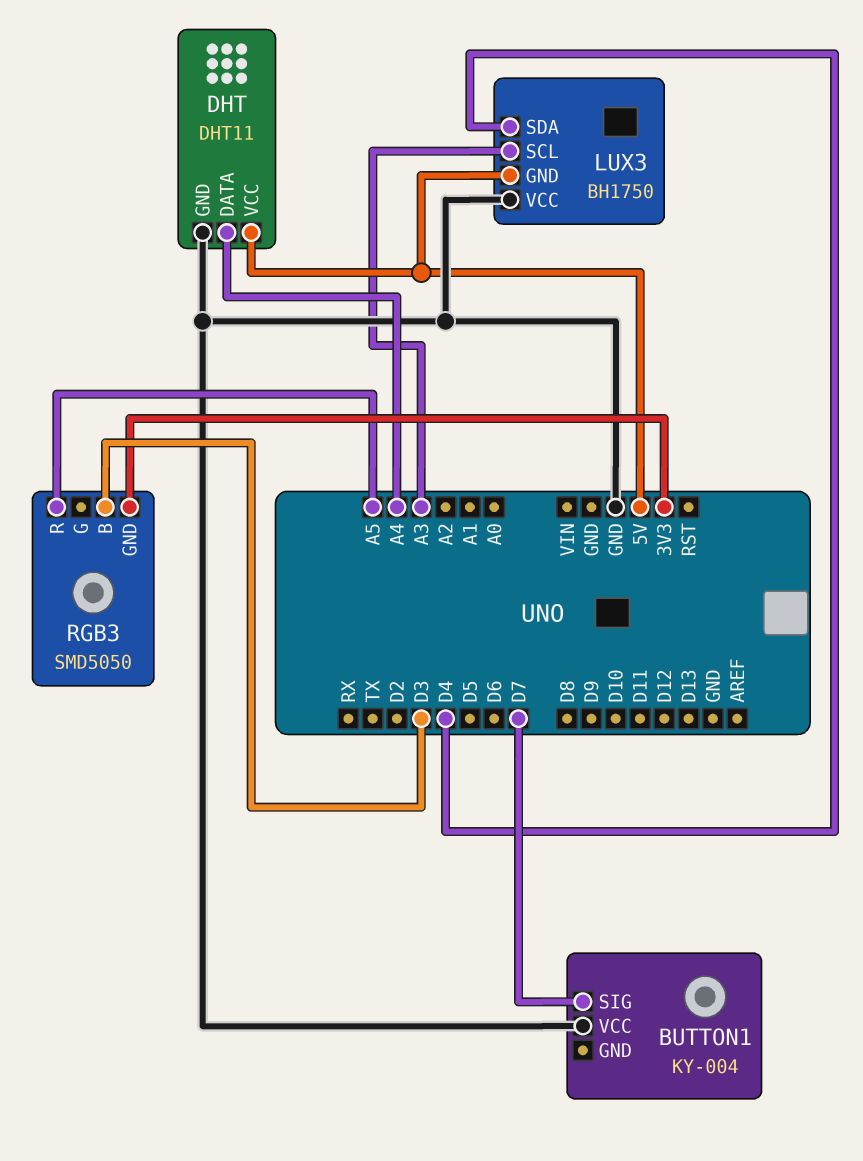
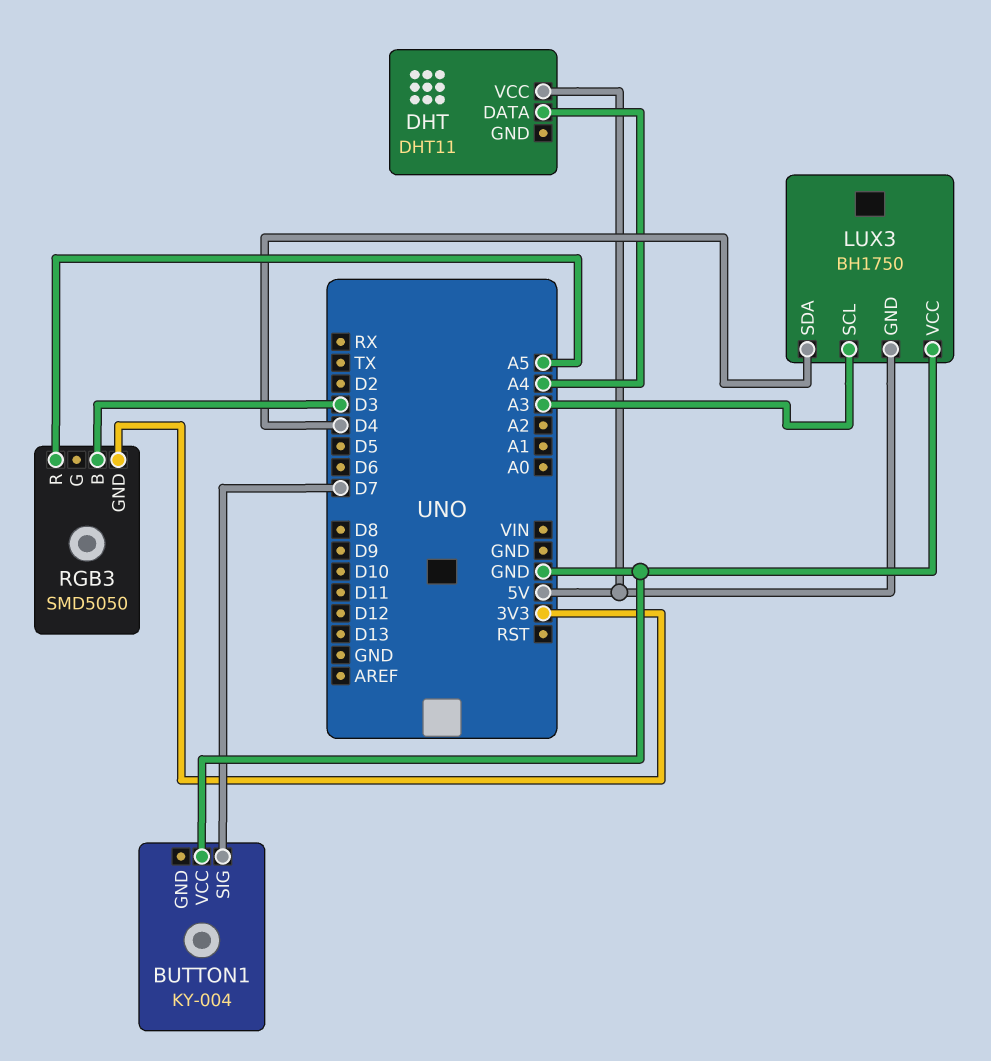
DHT pin GND: GND -> none

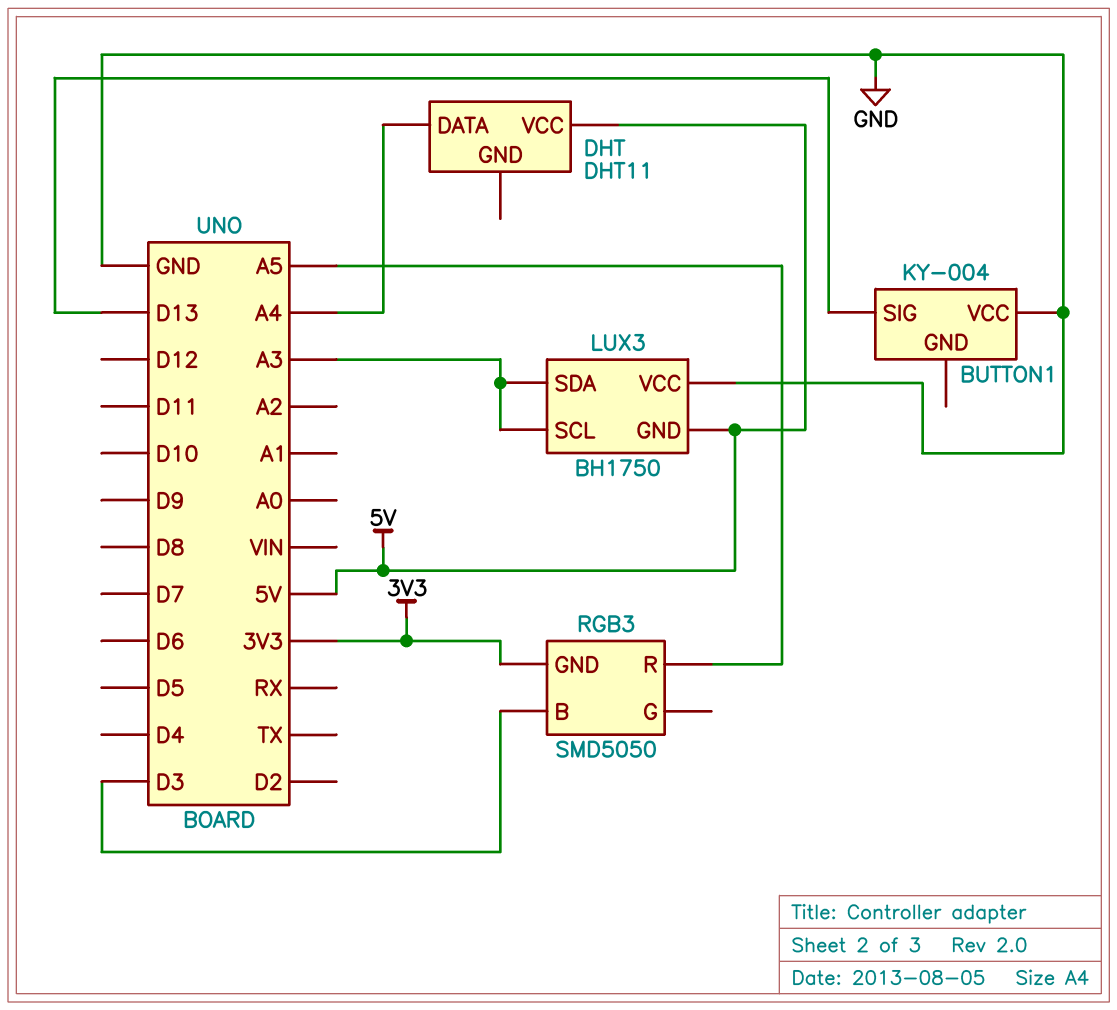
BUTTON1 pin SIG: D7 -> D13
LUX3 pin SDA: D4 -> A3

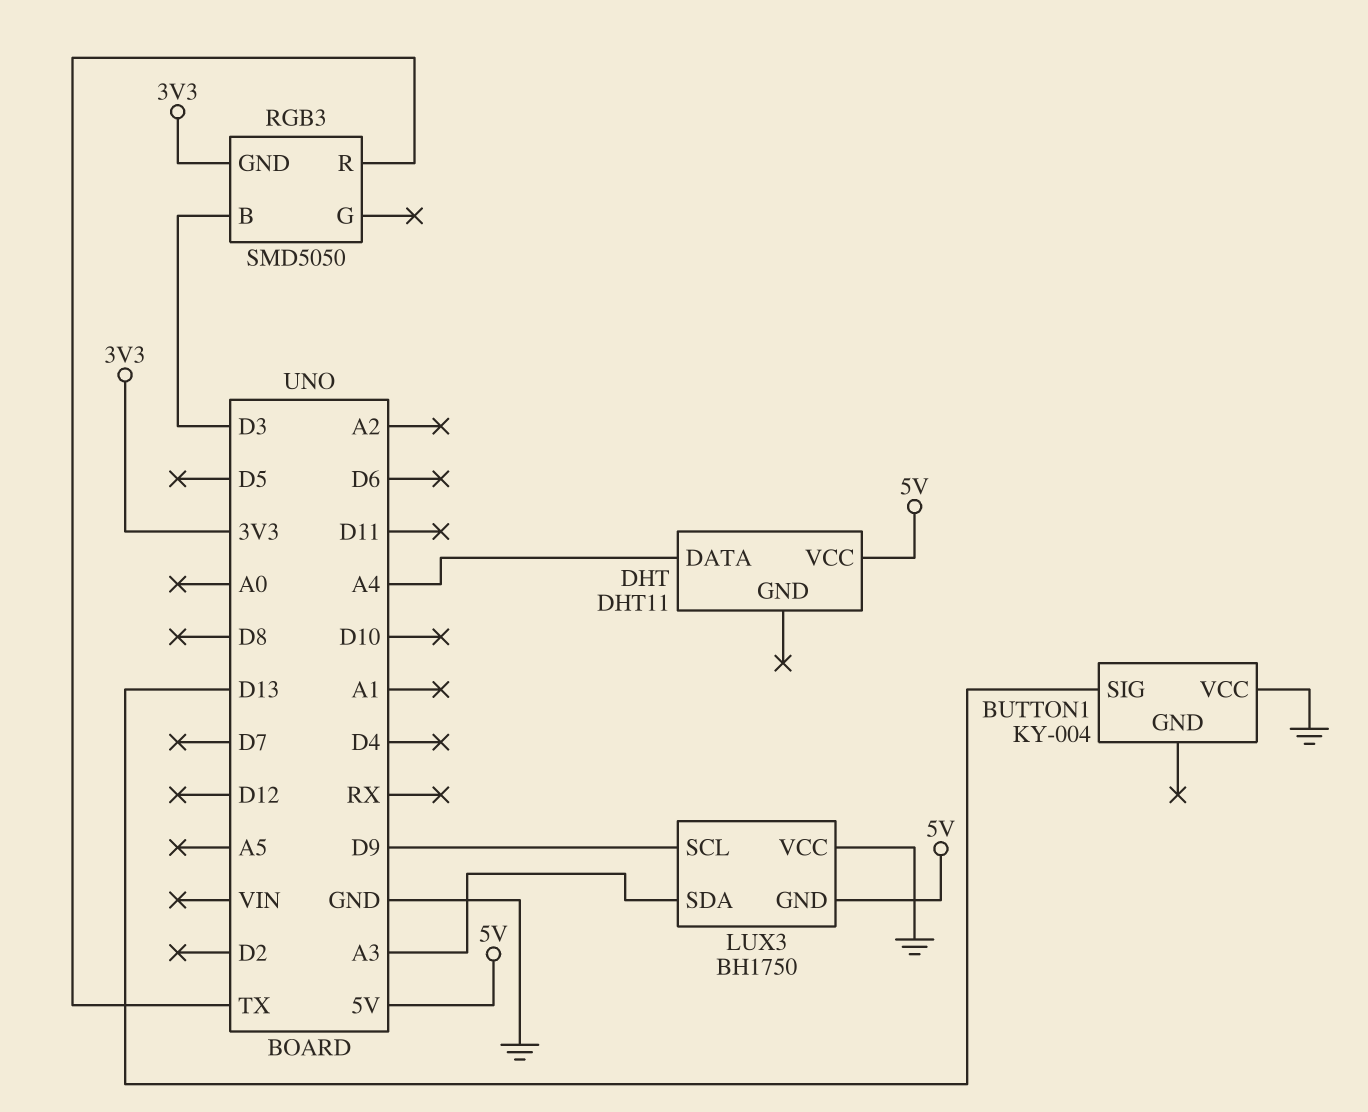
LUX3 pin SCL: A3 -> D9
RGB3 pin R: A5 -> TX

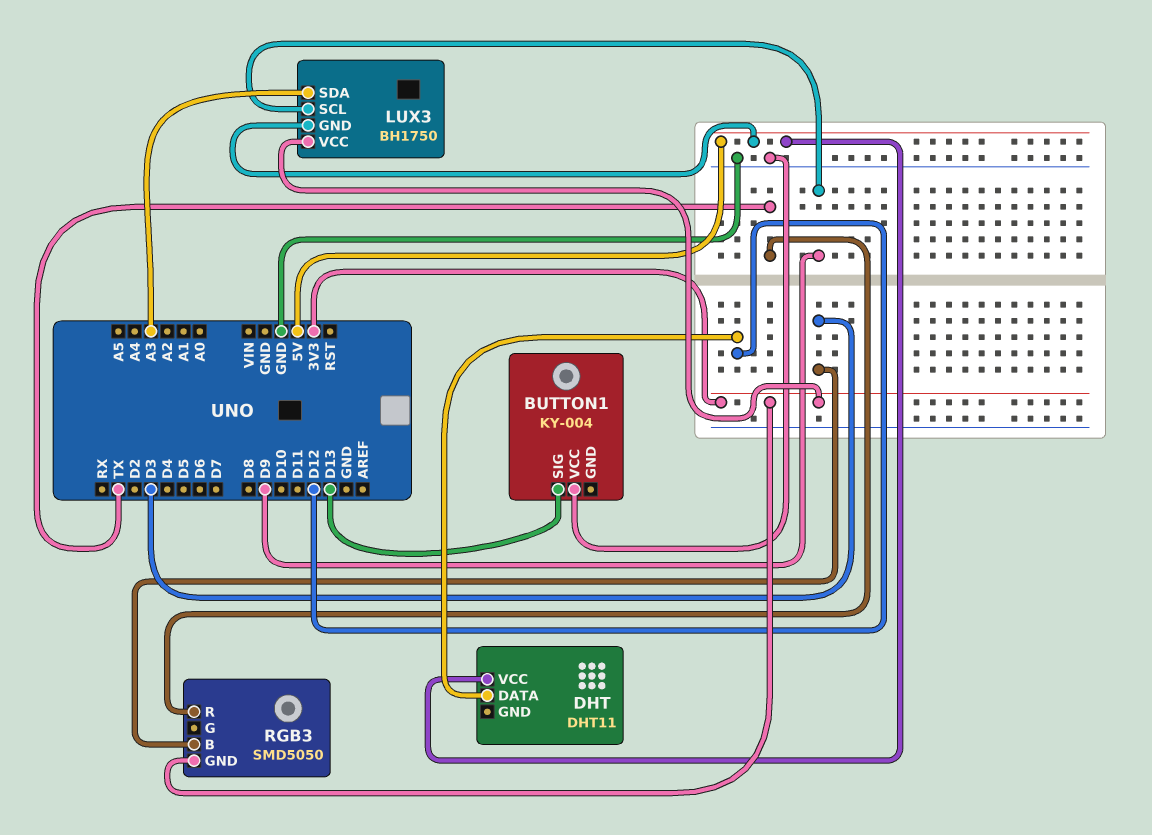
DHT pin DATA: A4 -> D12
LUX3 pin VCC: GND -> 3V3

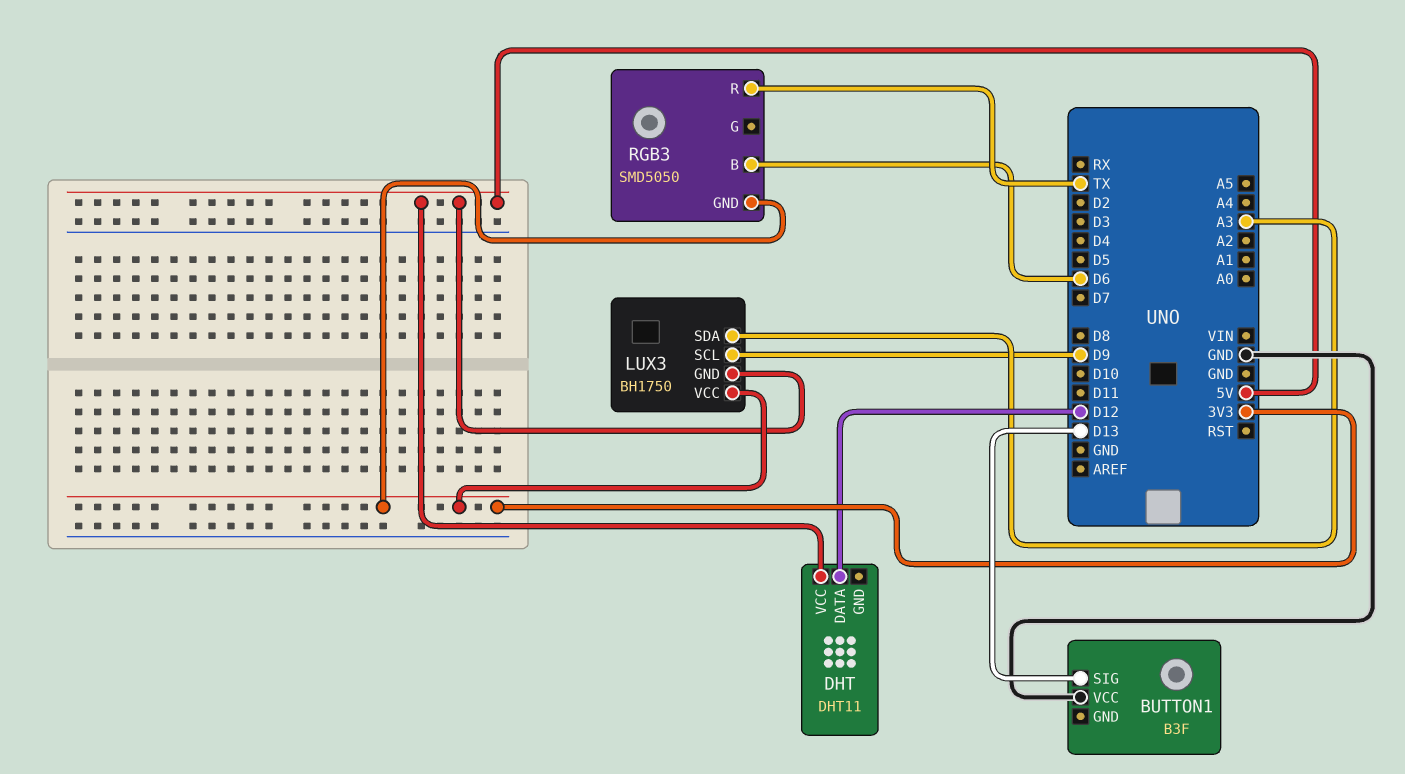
BUTTON1: KY-004 -> B3F
RGB3 pin B: D3 -> D6

